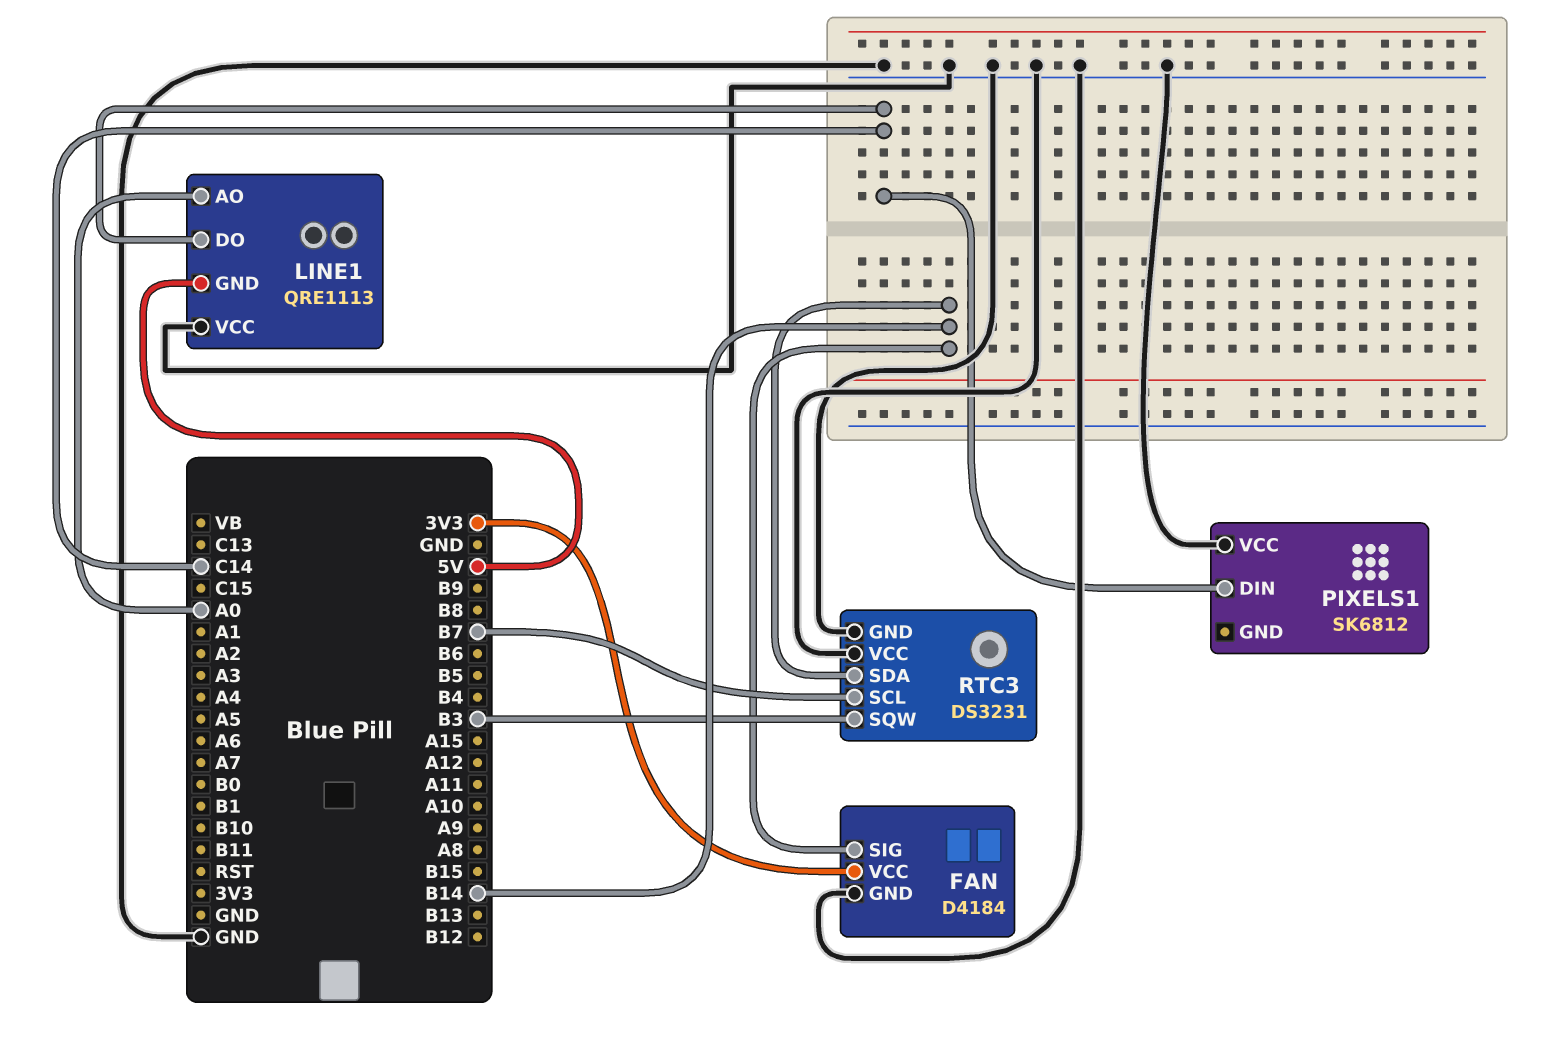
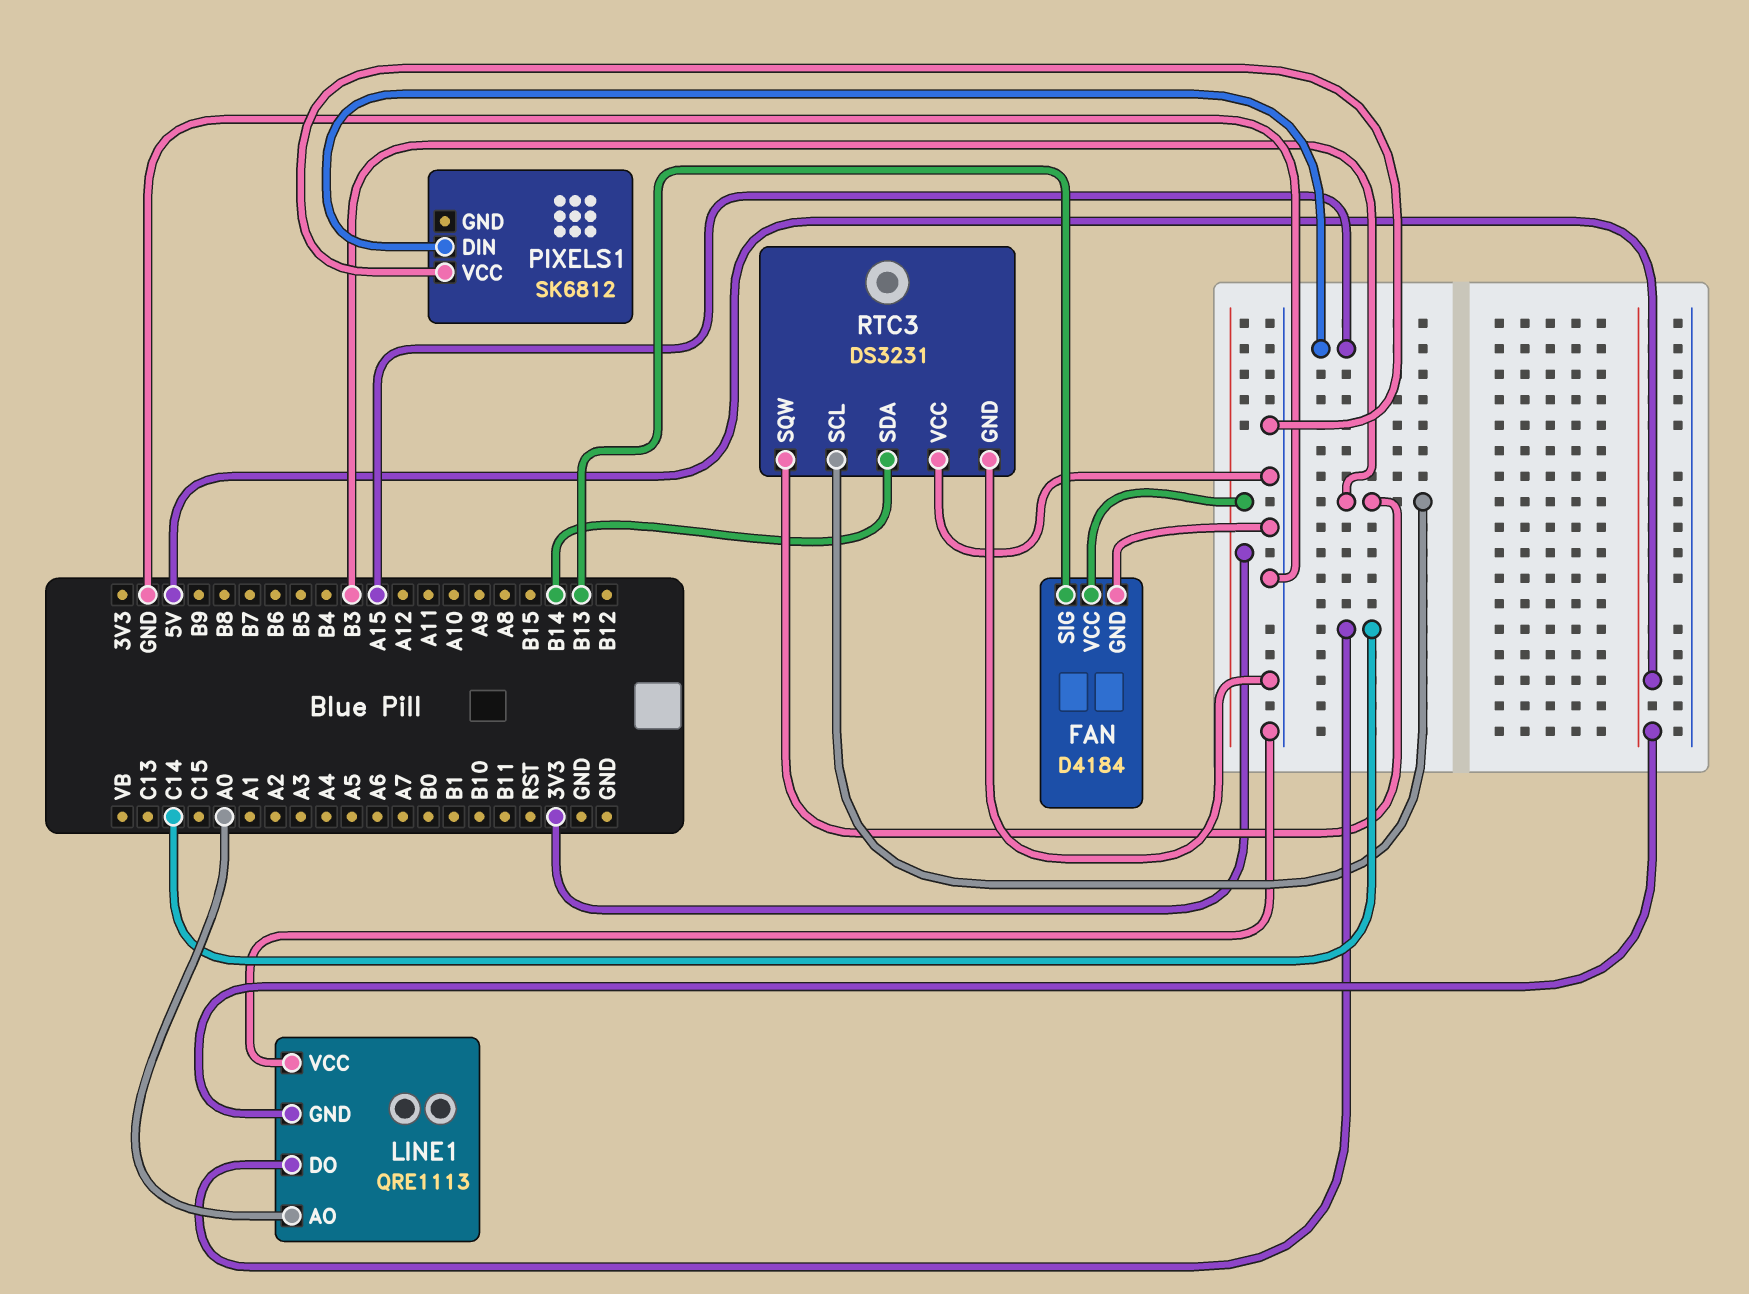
FAN pin SIG: B14 -> B13
PIXELS1 pin DIN: C14 -> A15
RTC3 pin SCL: B7 -> B3

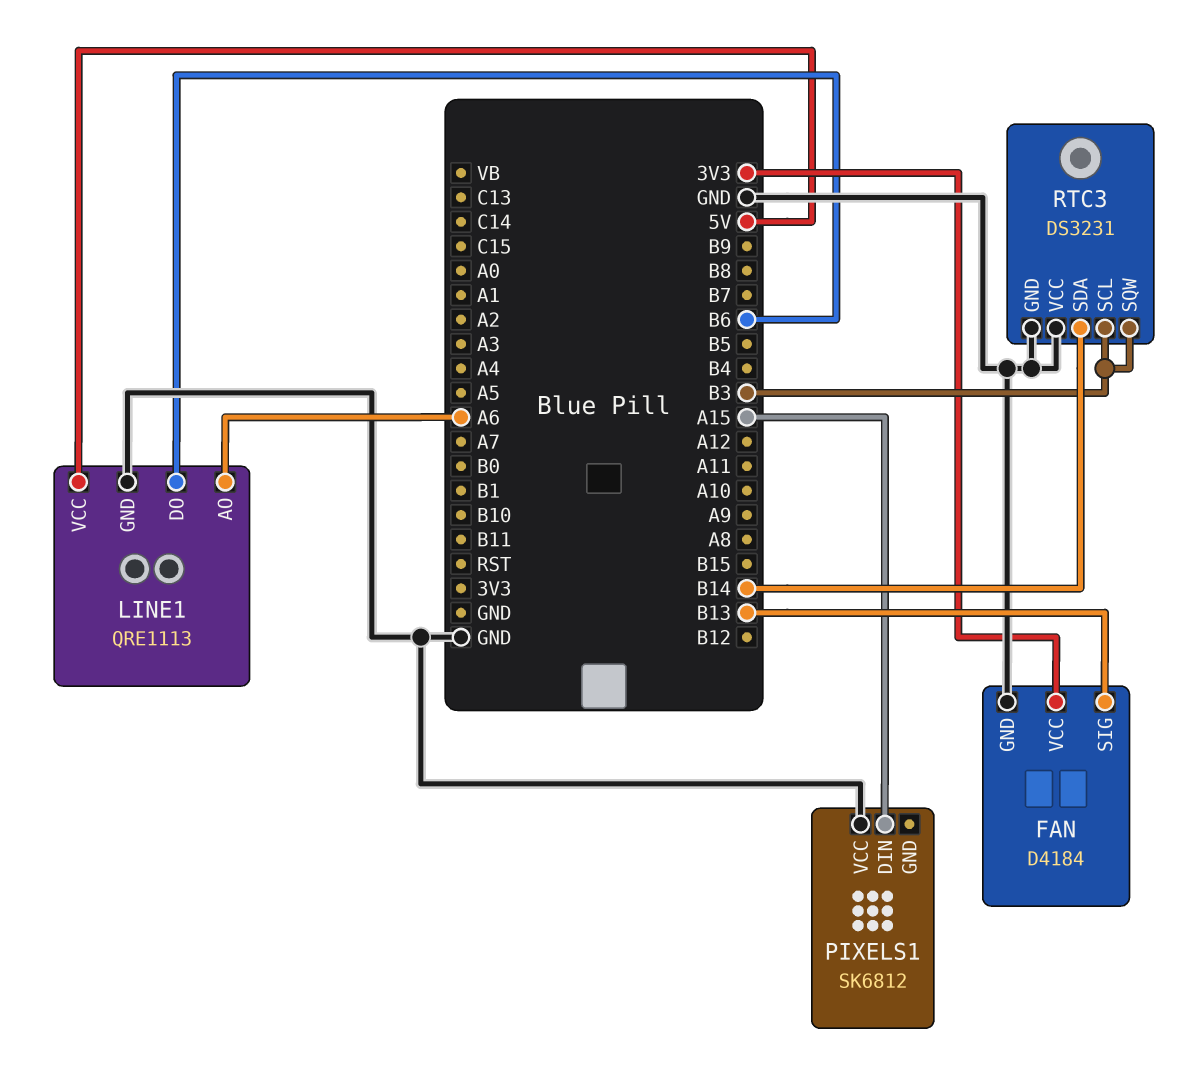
LINE1 pin AO: A0 -> A6
LINE1 pin DO: C14 -> B6
LINE1 pin GND: 5V -> GND
LINE1 pin VCC: GND -> 5V

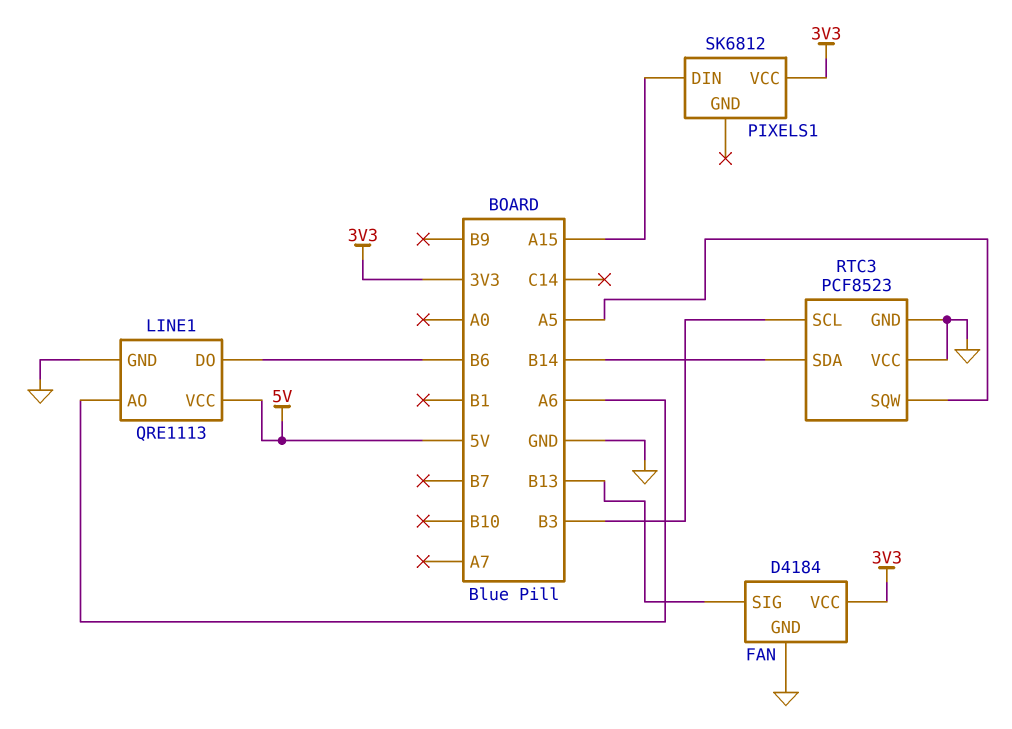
PIXELS1 pin VCC: GND -> 3V3
RTC3: DS3231 -> PCF8523
RTC3 pin SQW: B3 -> A5

